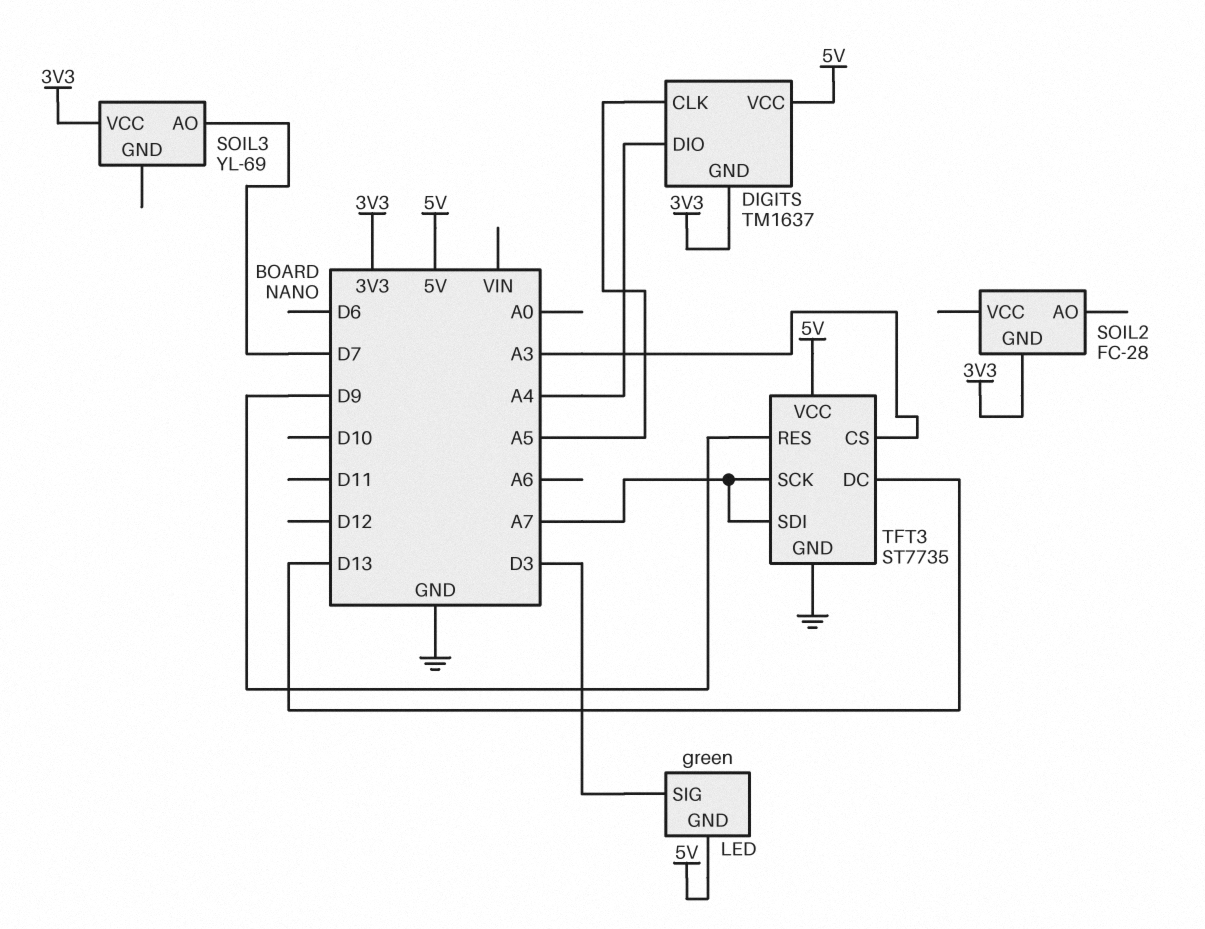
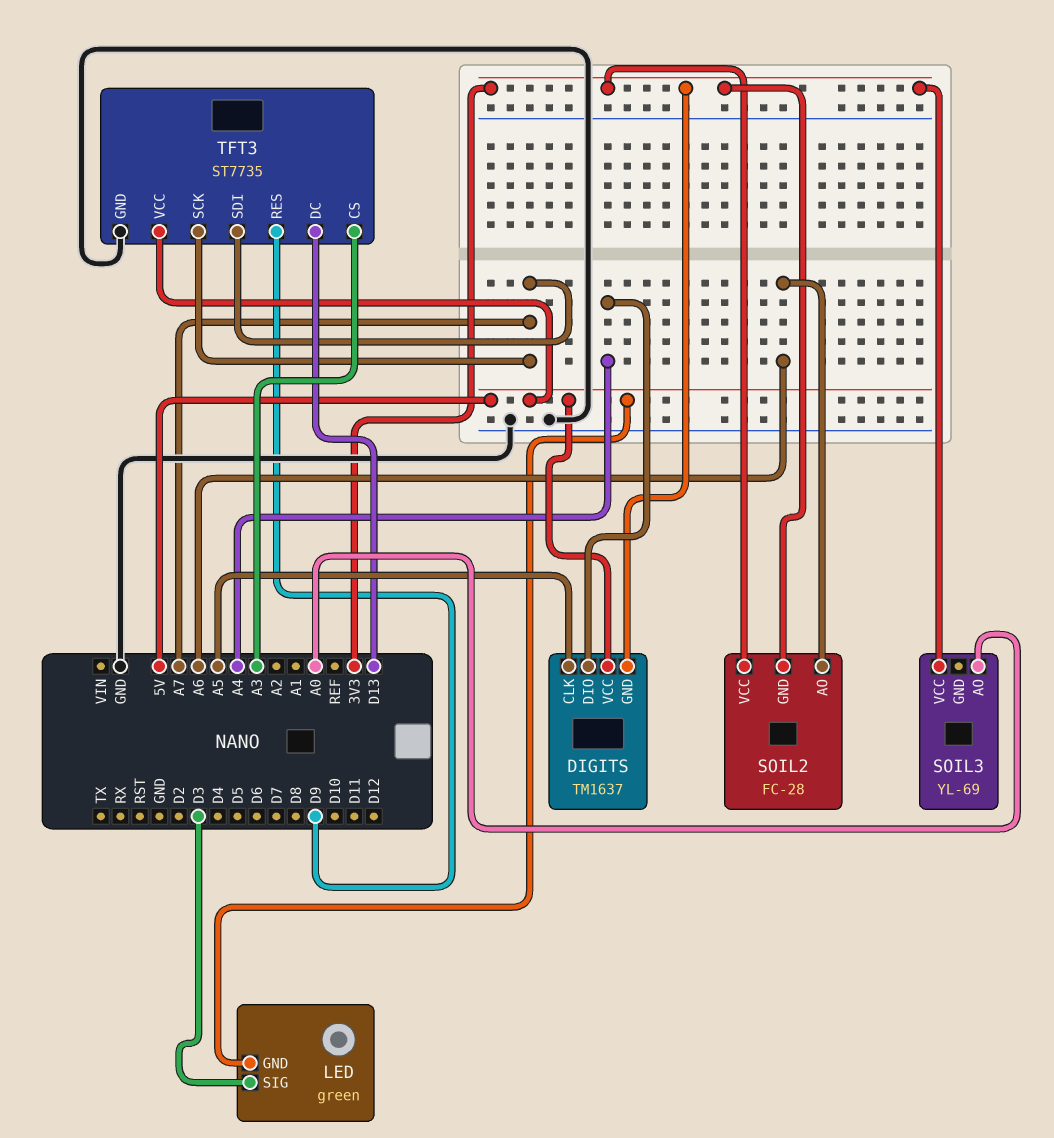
SOIL2 pin AO: none -> A6
SOIL2 pin VCC: none -> 3V3
SOIL3 pin AO: D7 -> A0

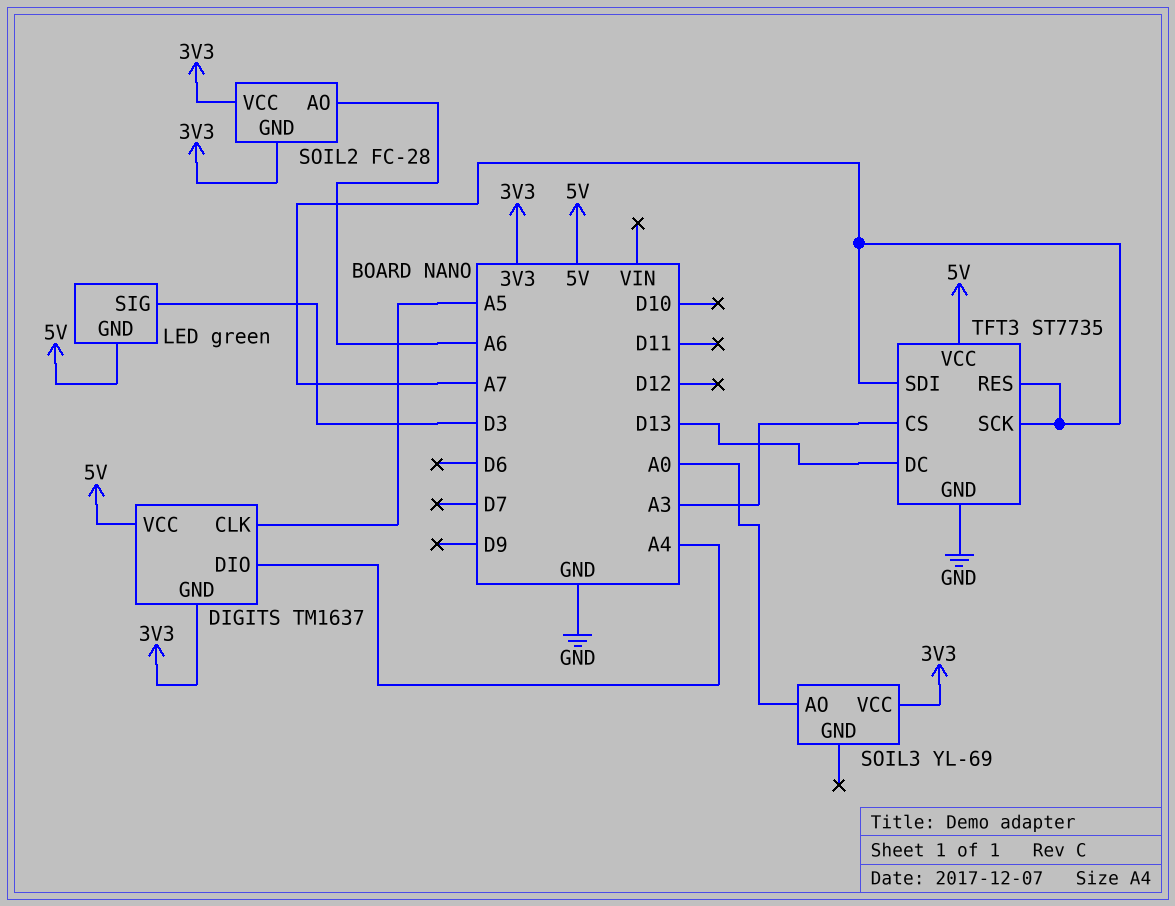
TFT3 pin RES: D9 -> A7

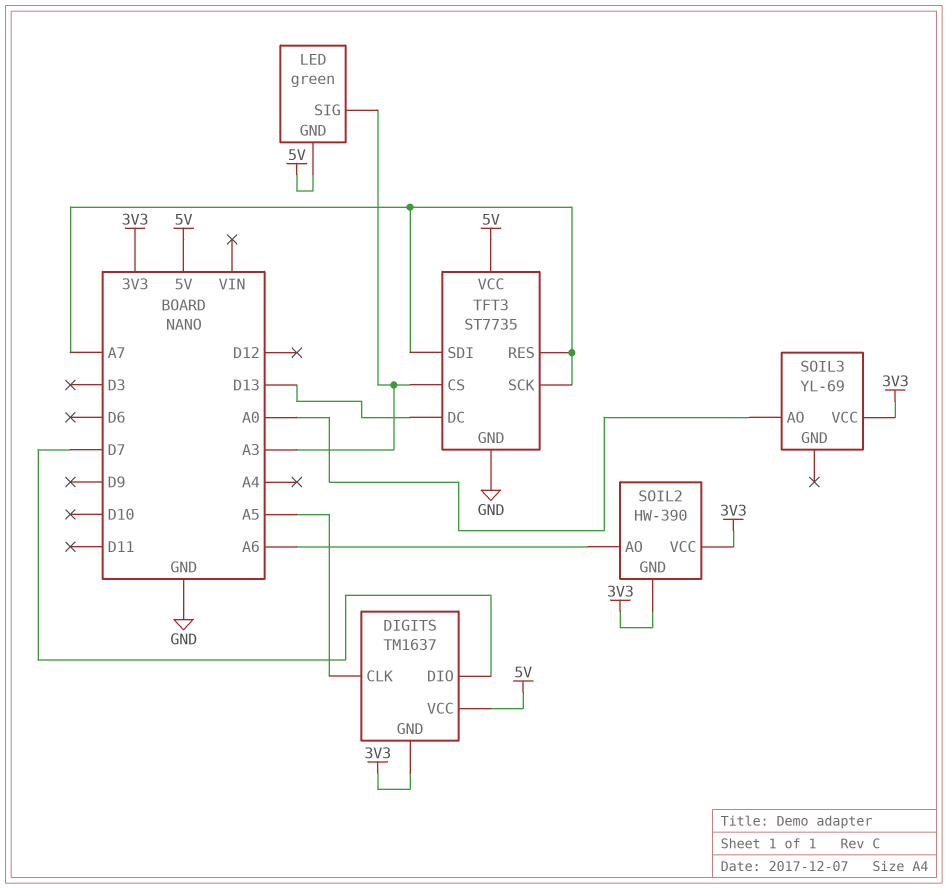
DIGITS pin DIO: A4 -> D7
LED pin SIG: D3 -> A3
SOIL2: FC-28 -> HW-390

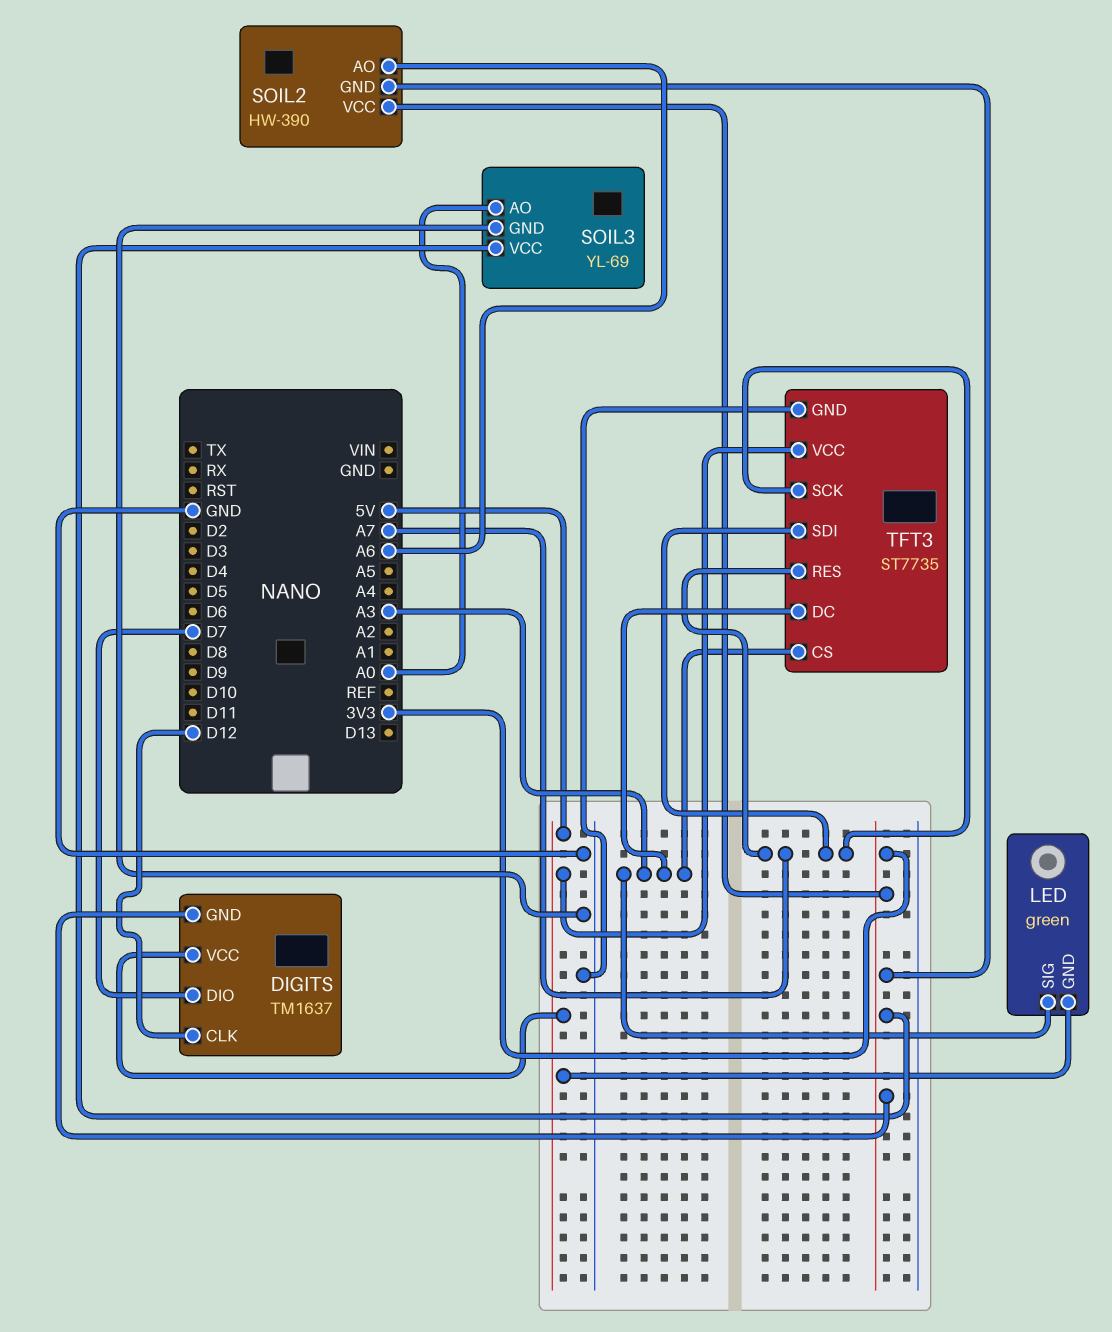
DIGITS pin CLK: A5 -> D12
SOIL3 pin GND: none -> GND
TFT3 pin DC: D13 -> A3

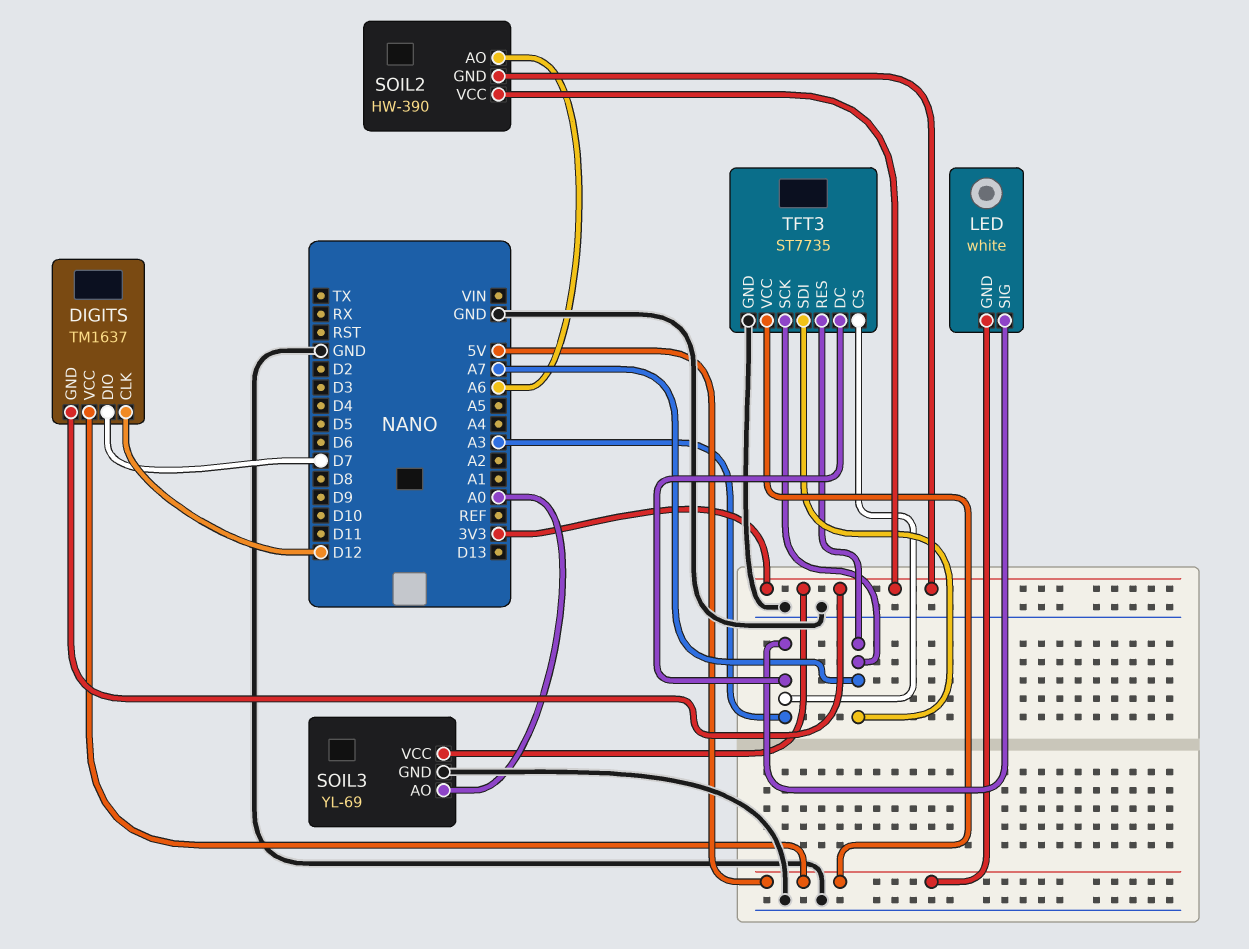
LED: green -> white

